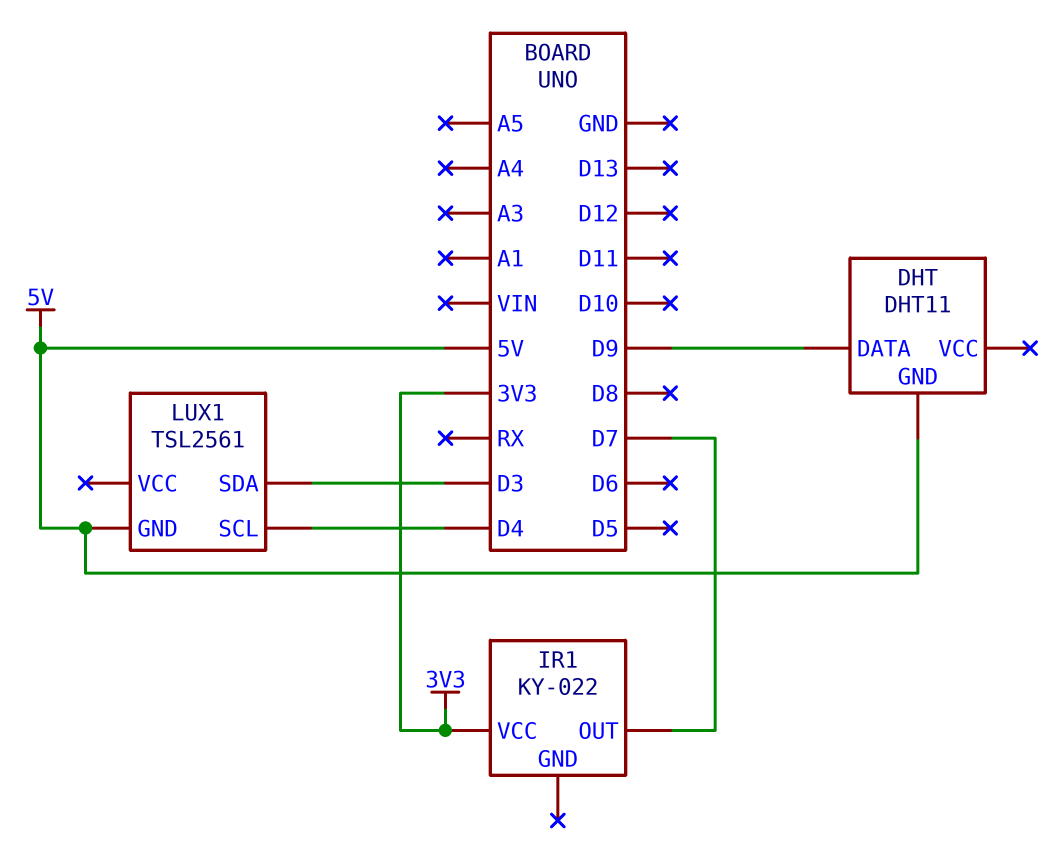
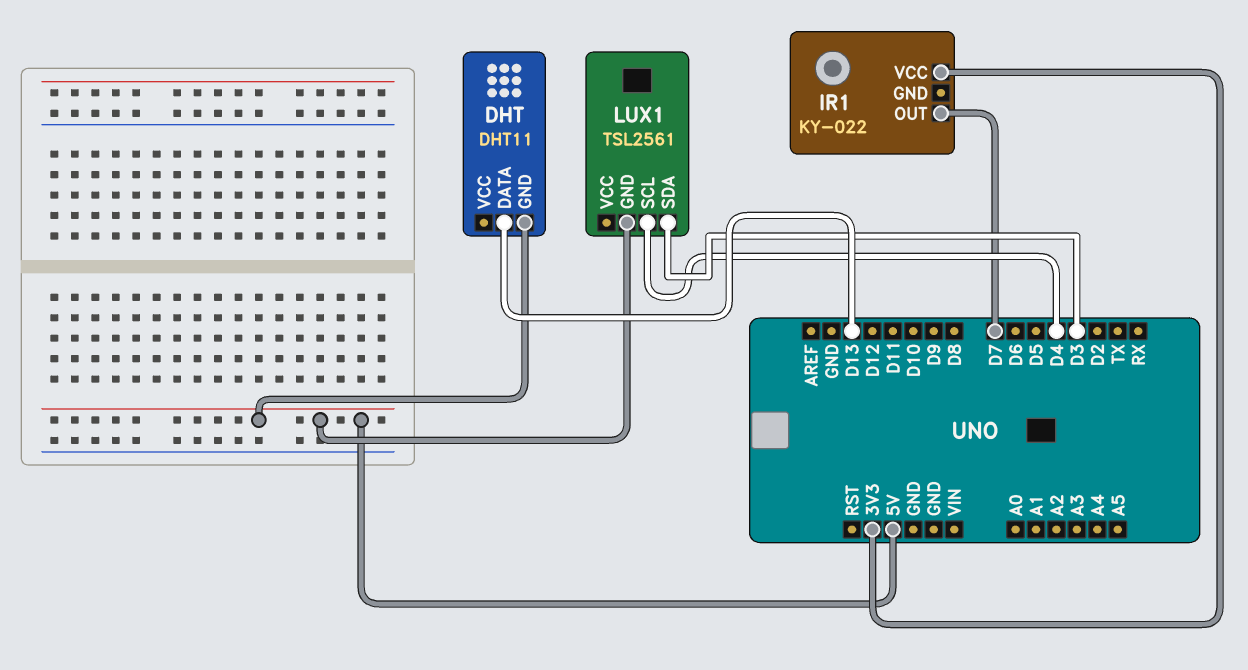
DHT pin DATA: D9 -> D13

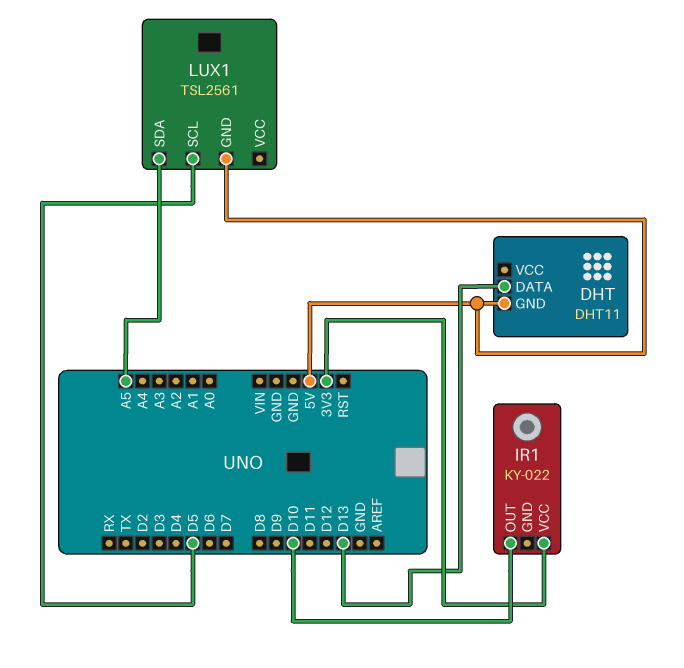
IR1 pin OUT: D7 -> D10
LUX1 pin SCL: D4 -> D5
LUX1 pin SDA: D3 -> A5

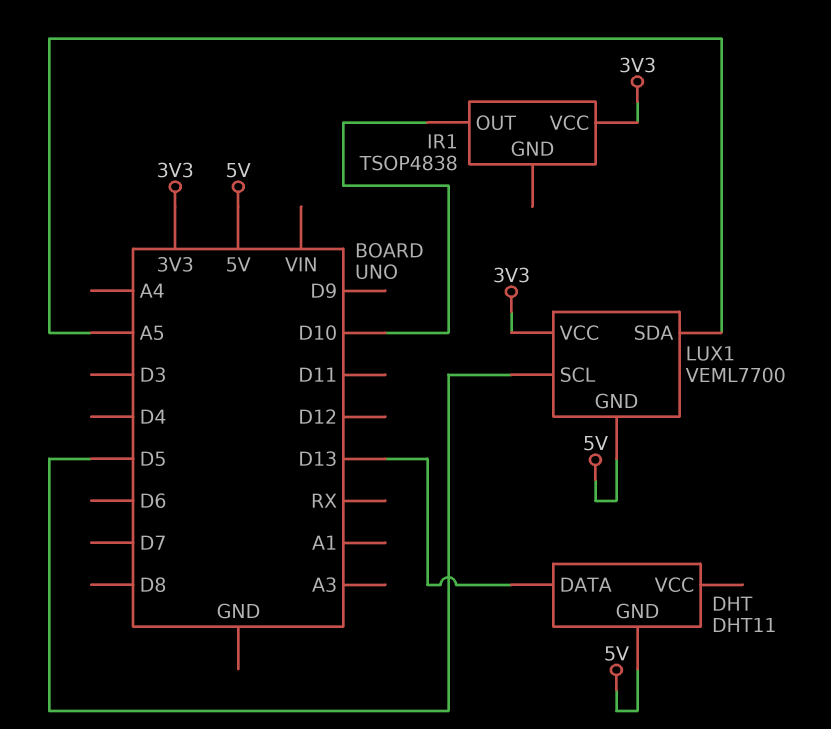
IR1: KY-022 -> TSOP4838
LUX1: TSL2561 -> VEML7700
LUX1 pin VCC: none -> 3V3

